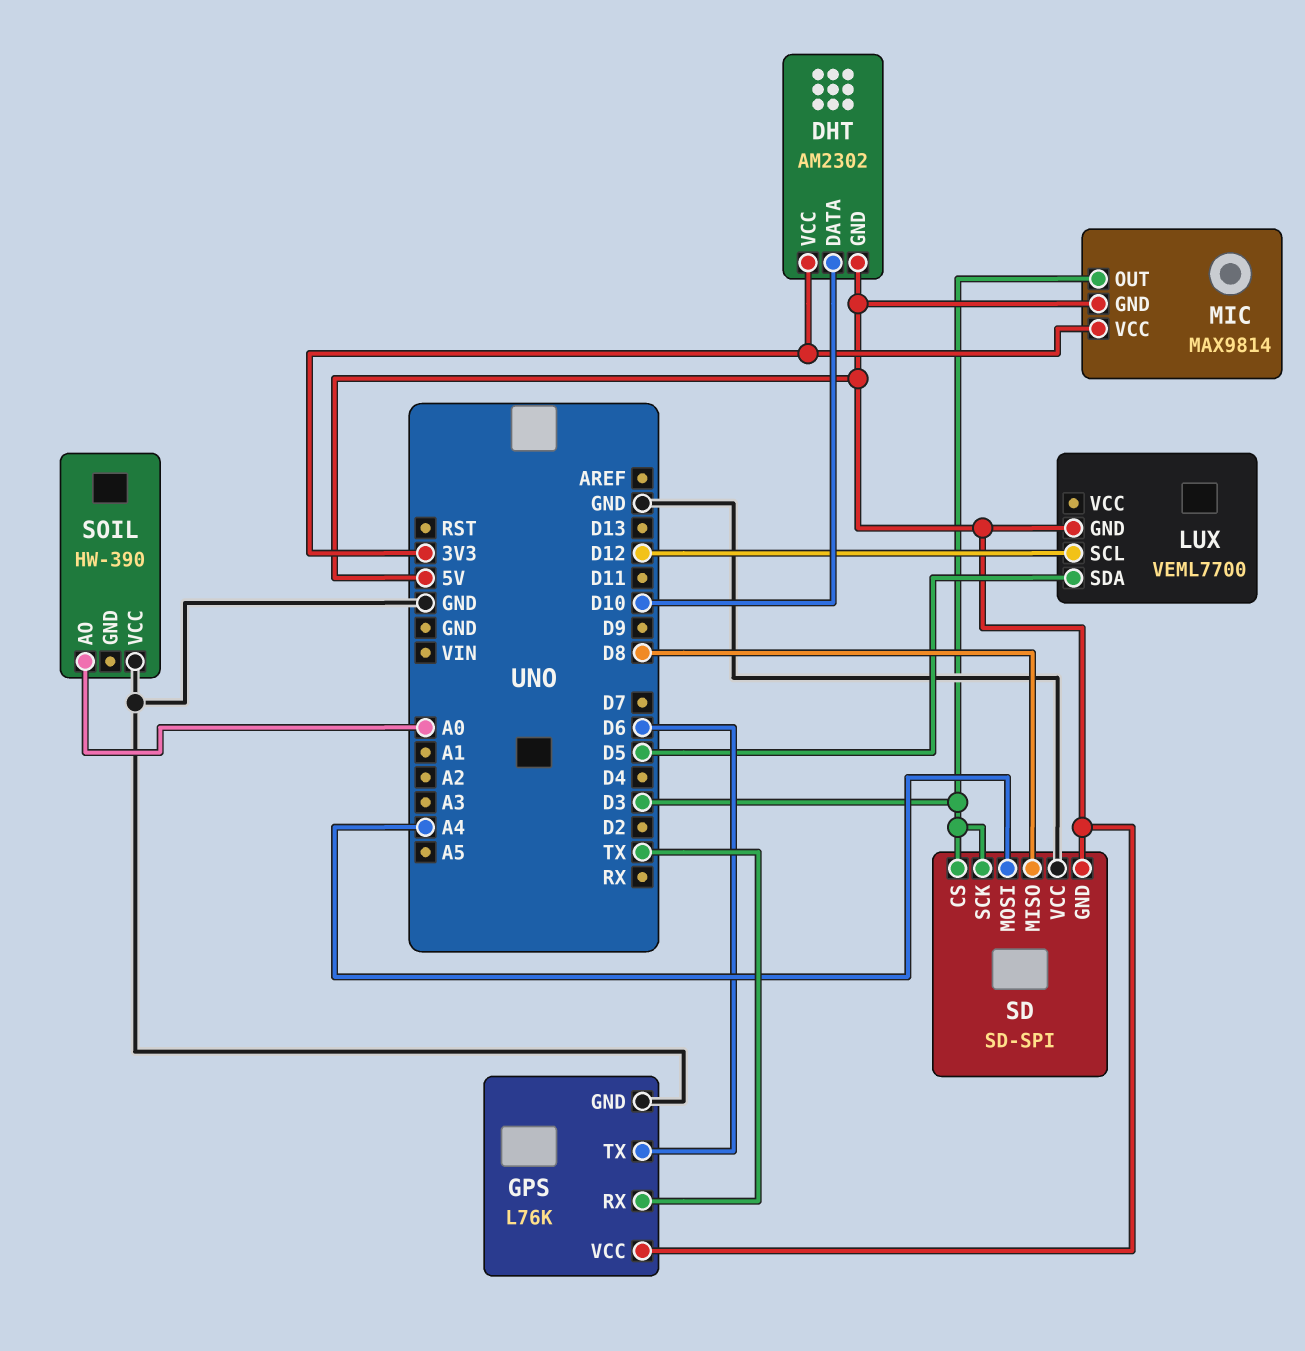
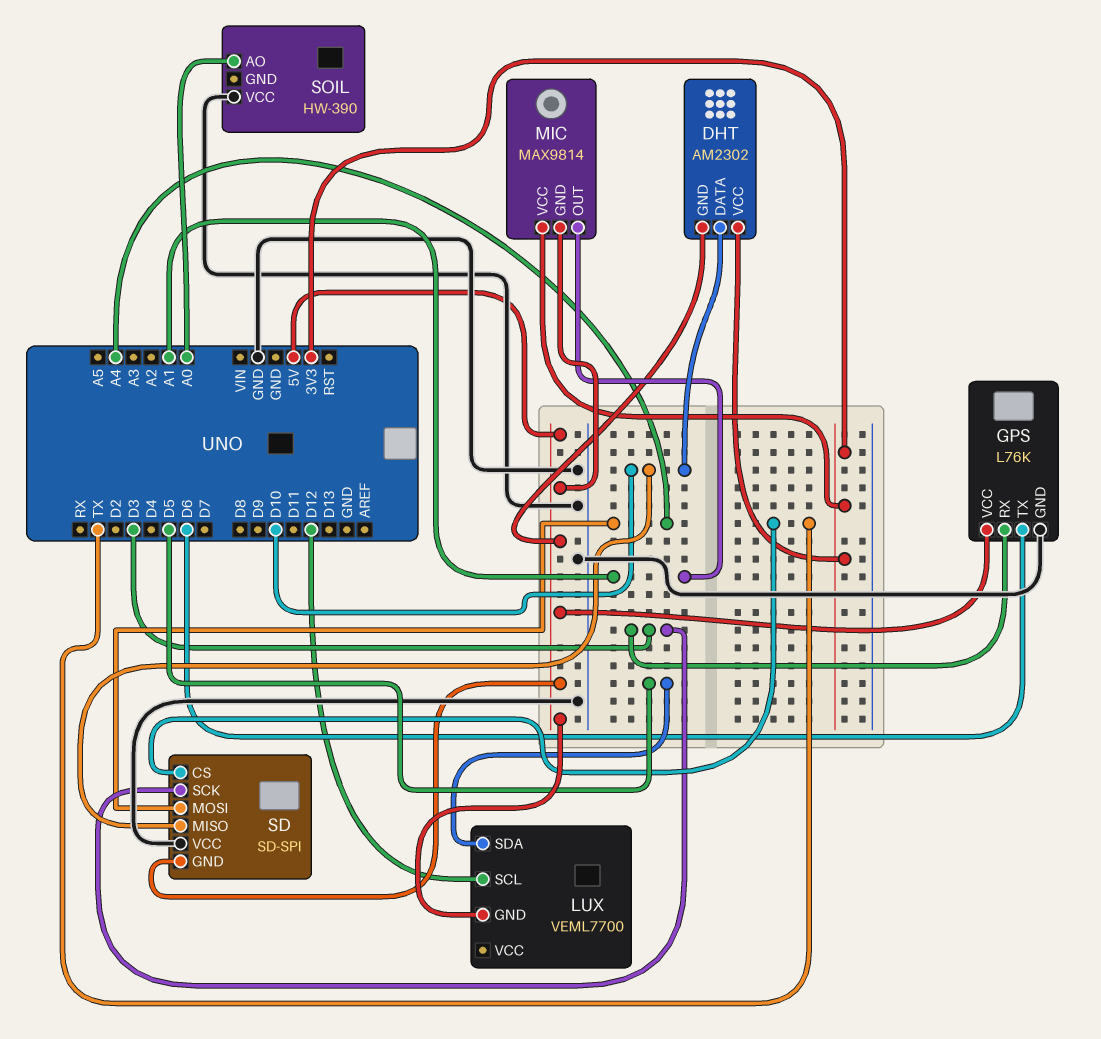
GPS pin RX: TX -> D3
MIC pin OUT: D3 -> A1
SD pin CS: D3 -> TX
SD pin MISO: D8 -> D10

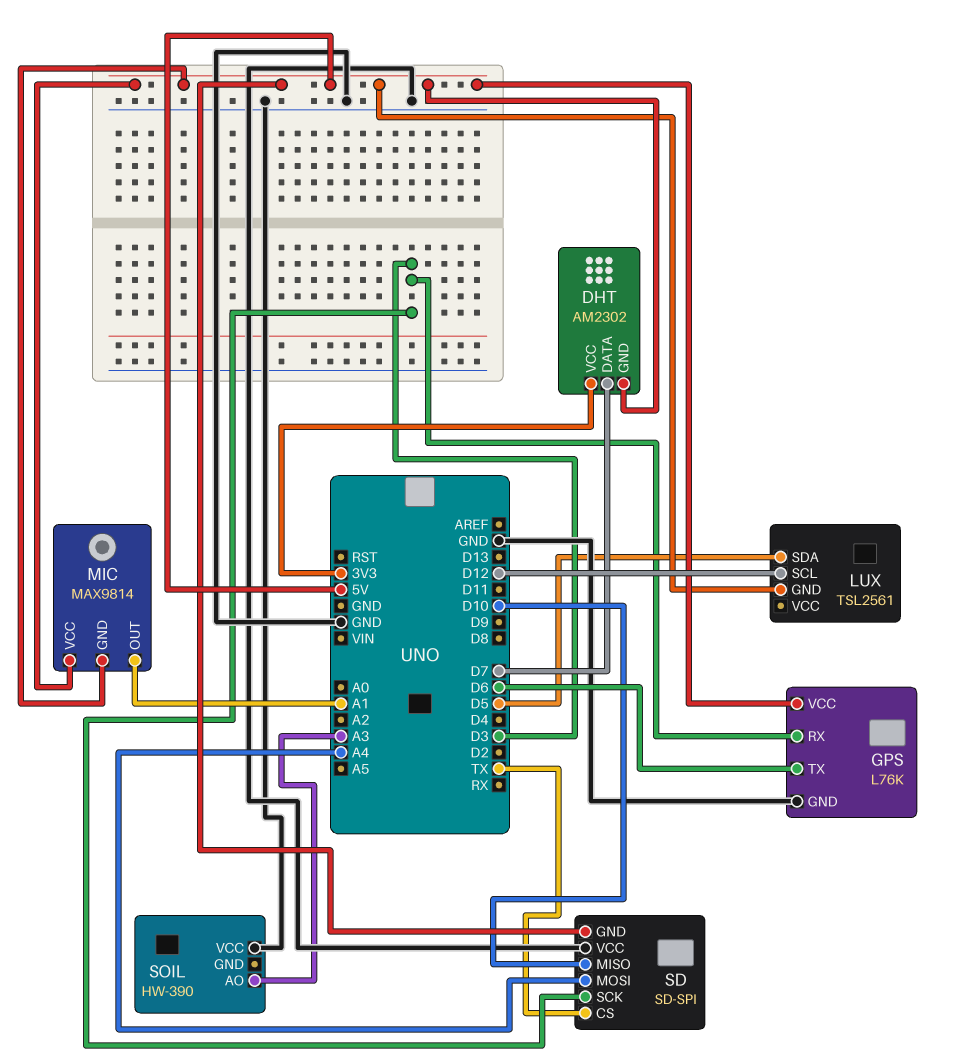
DHT pin DATA: D10 -> D7
LUX: VEML7700 -> TSL2561
MIC pin VCC: 3V3 -> 5V
SOIL pin AO: A0 -> A3

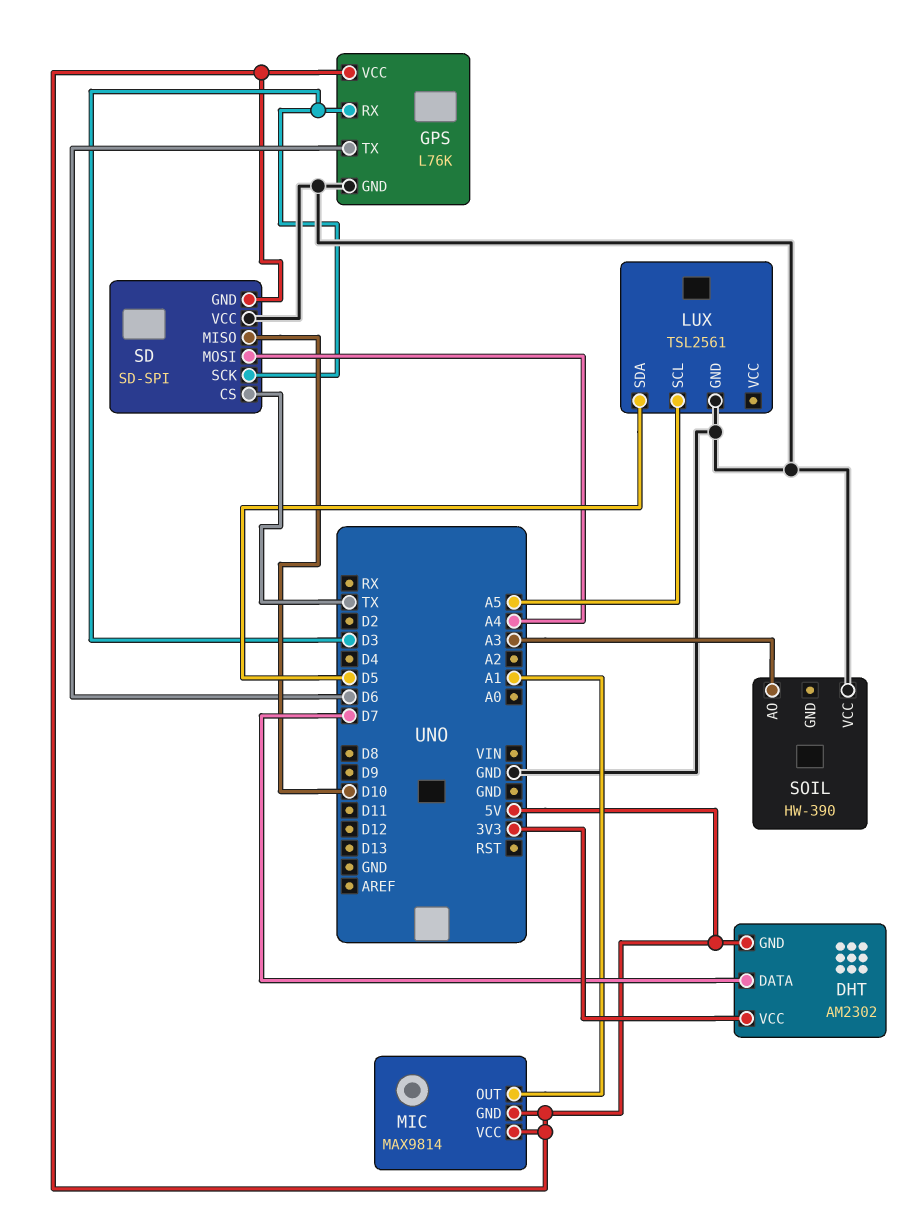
LUX pin GND: 5V -> GND
LUX pin SCL: D12 -> A5

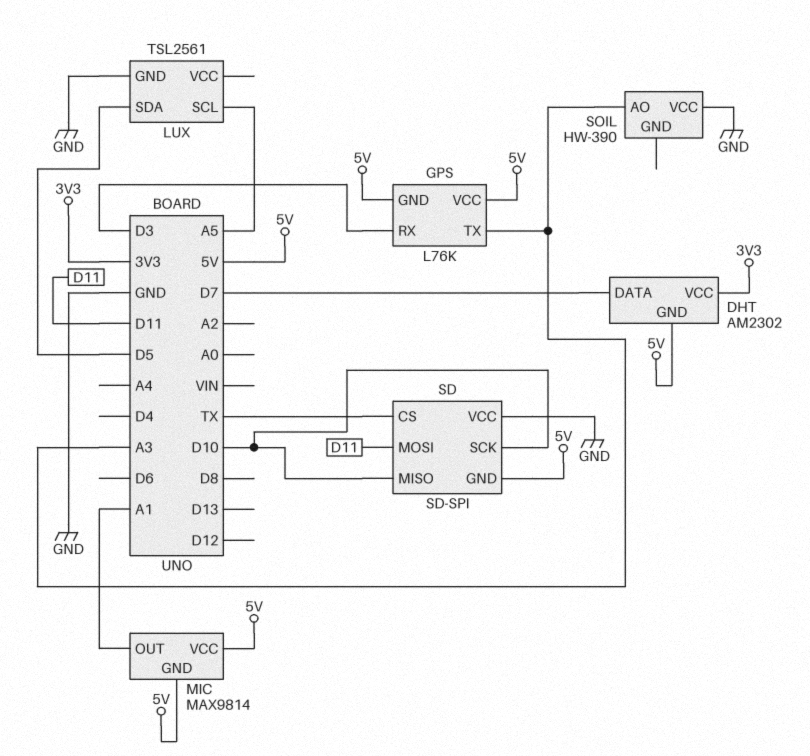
GPS pin GND: GND -> 5V
GPS pin TX: D6 -> A3
SD pin MOSI: A4 -> D11
SD pin SCK: D3 -> D10

